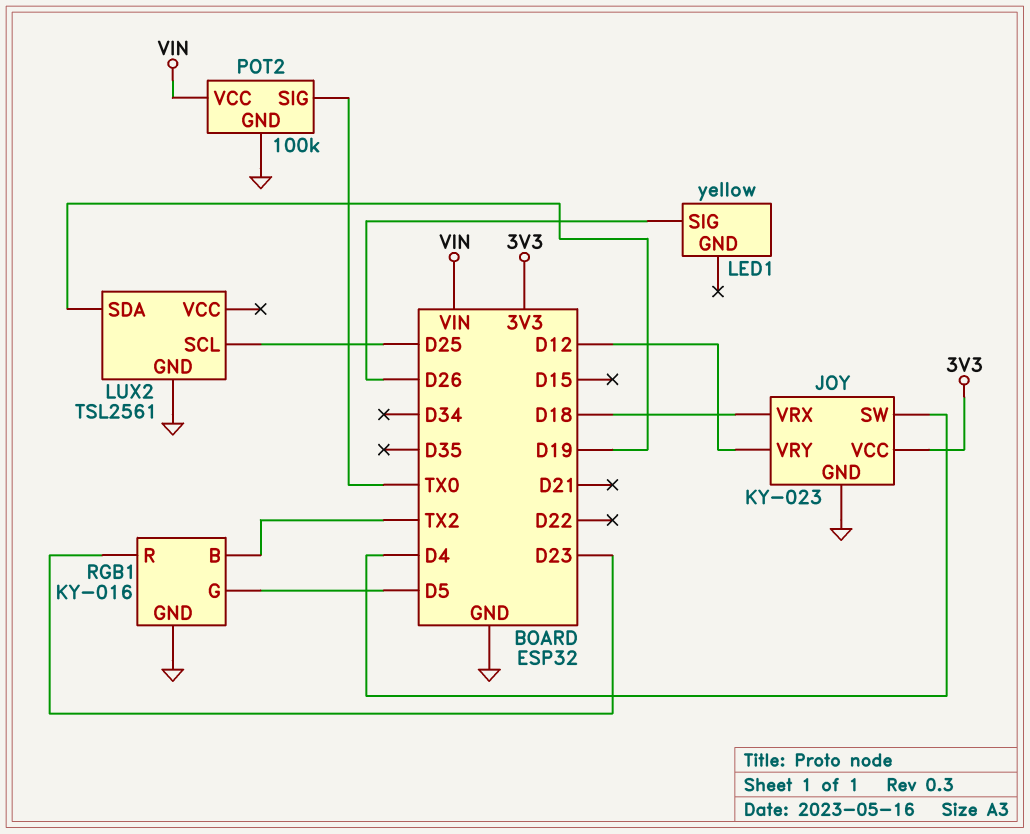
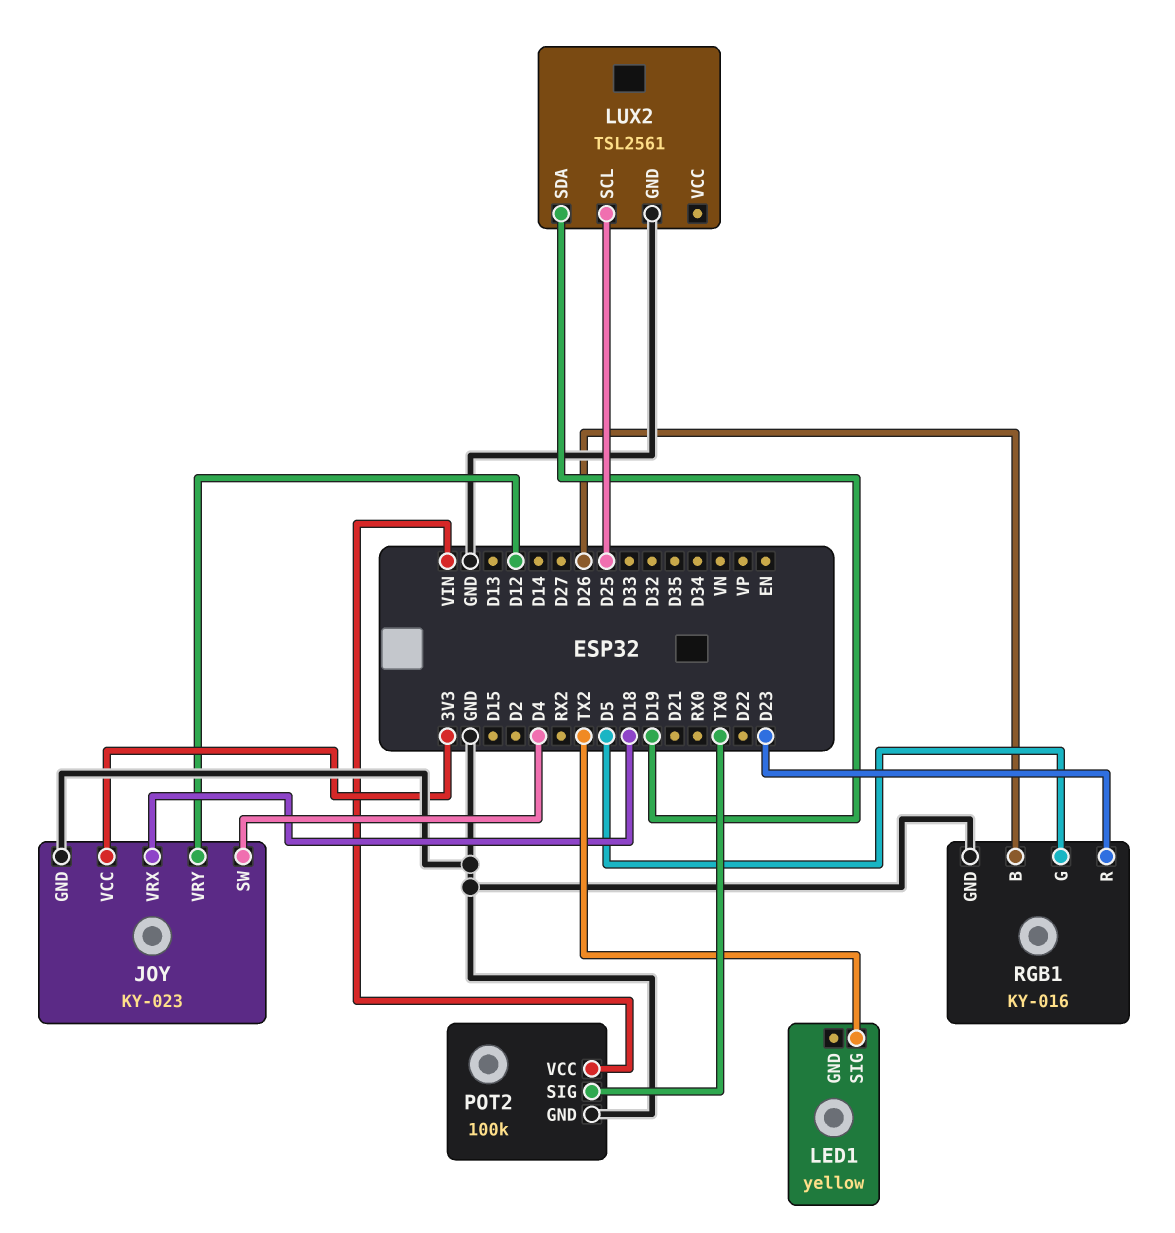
LED1 pin SIG: D26 -> TX2
RGB1 pin B: TX2 -> D26

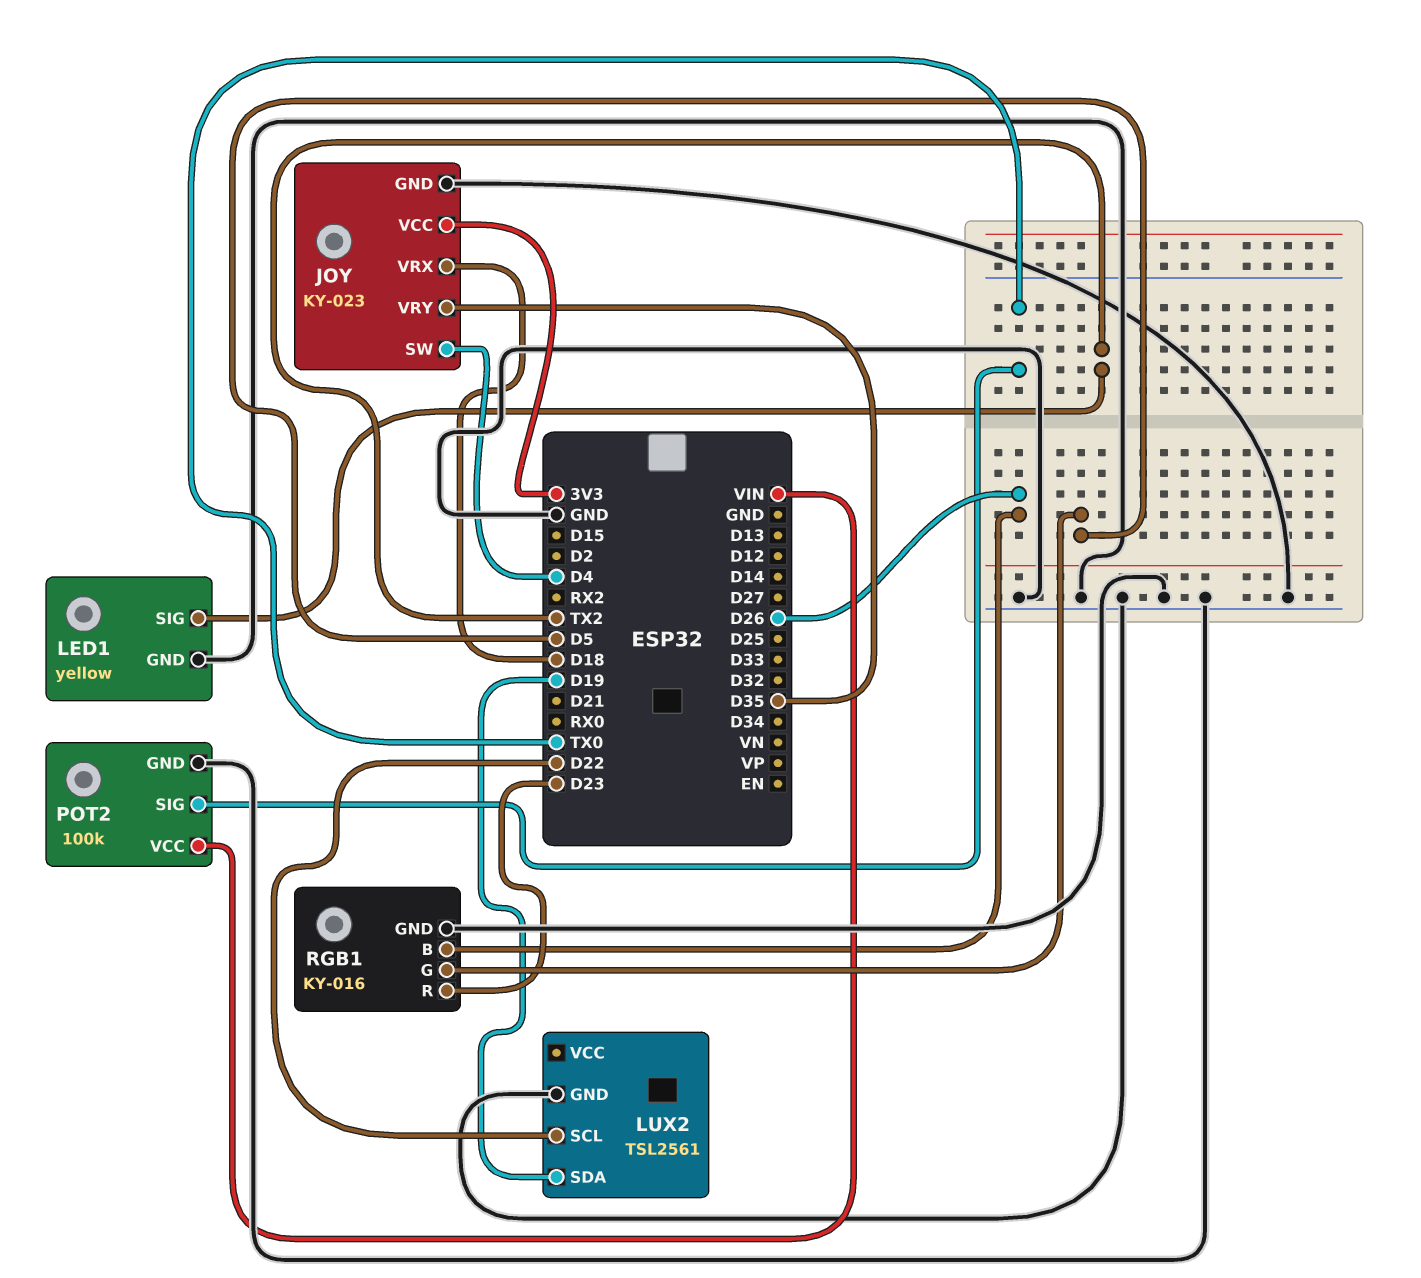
JOY pin VRY: D12 -> D35
LED1 pin GND: none -> GND
LUX2 pin SCL: D25 -> D22

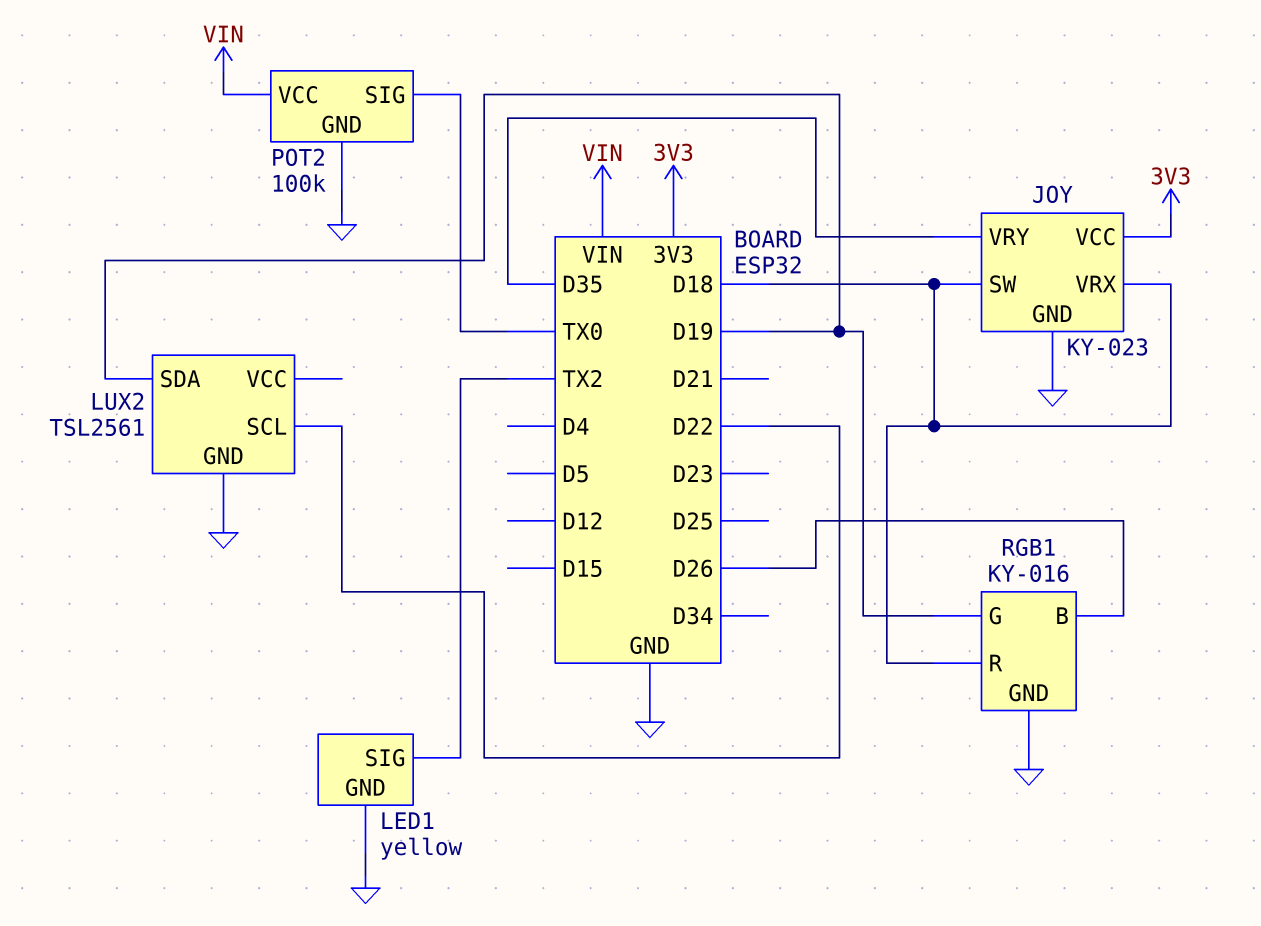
JOY pin SW: D4 -> D18
RGB1 pin G: D5 -> D19
RGB1 pin R: D23 -> D18

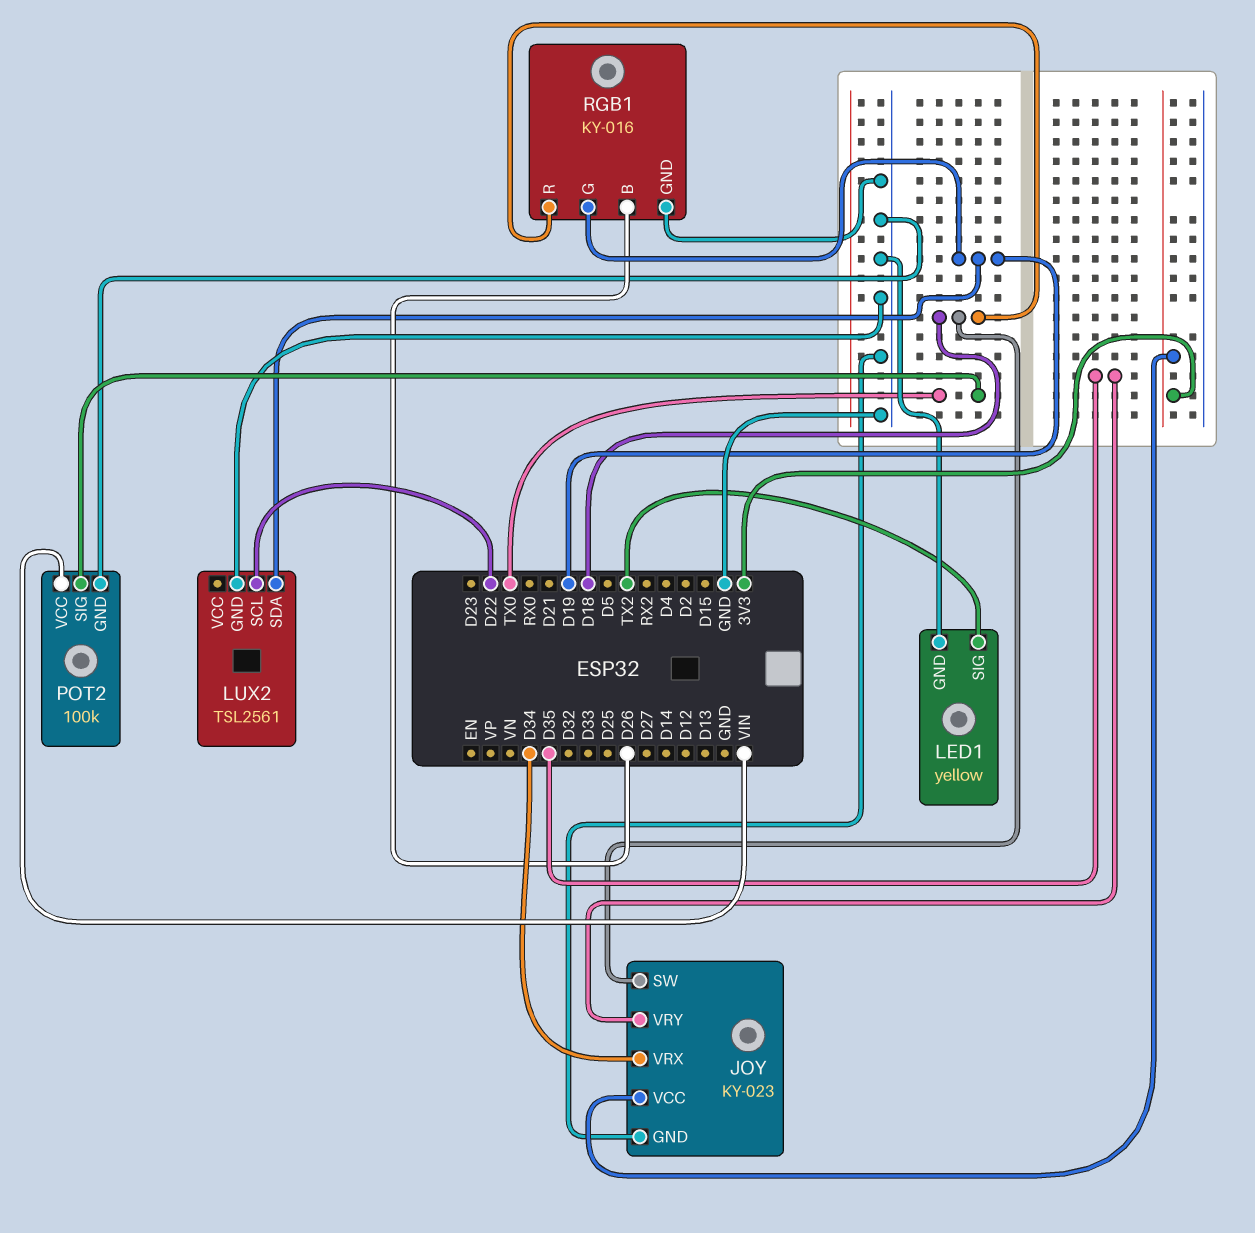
JOY pin VRX: D18 -> D34

